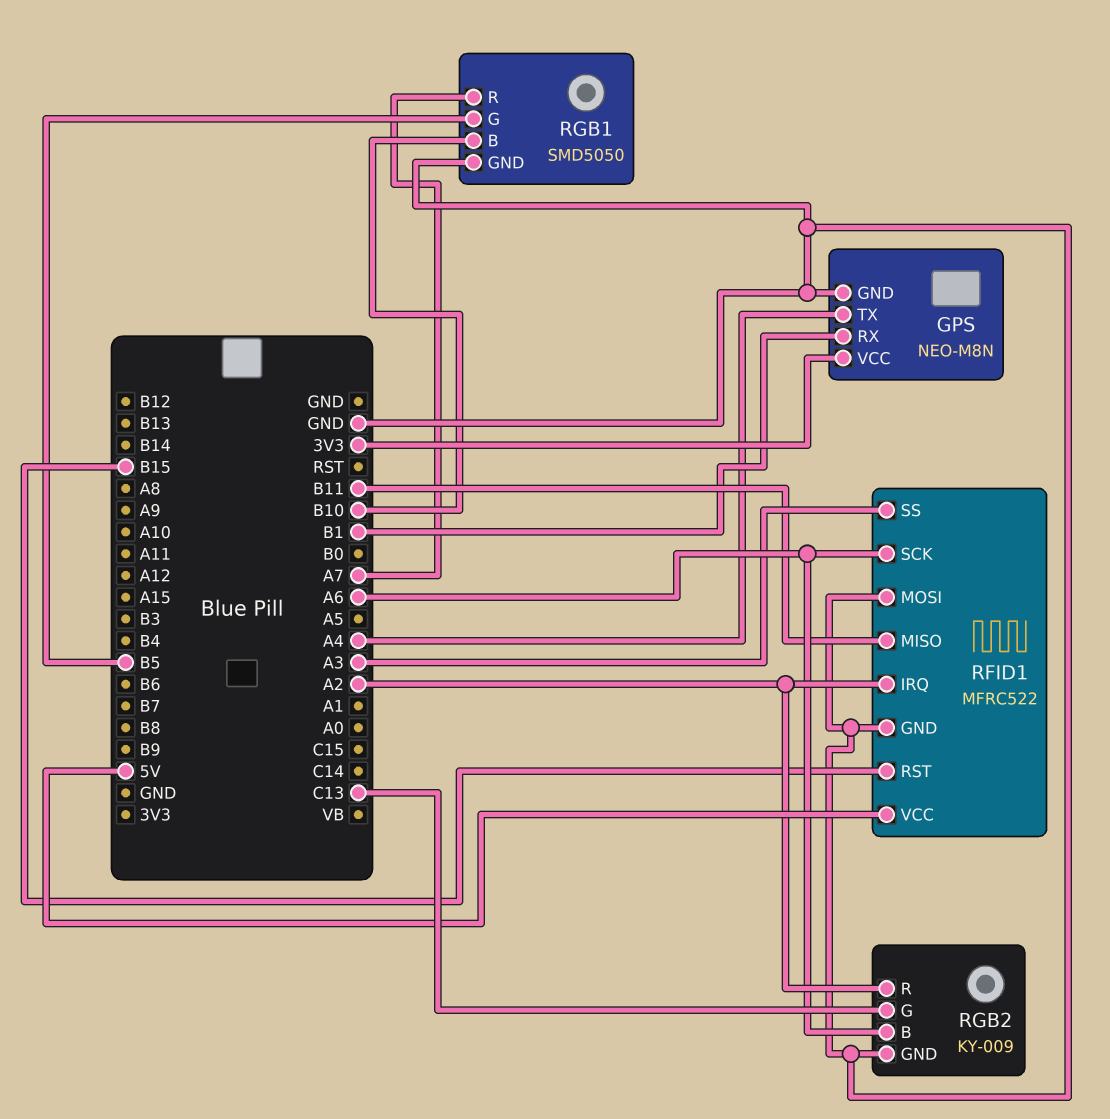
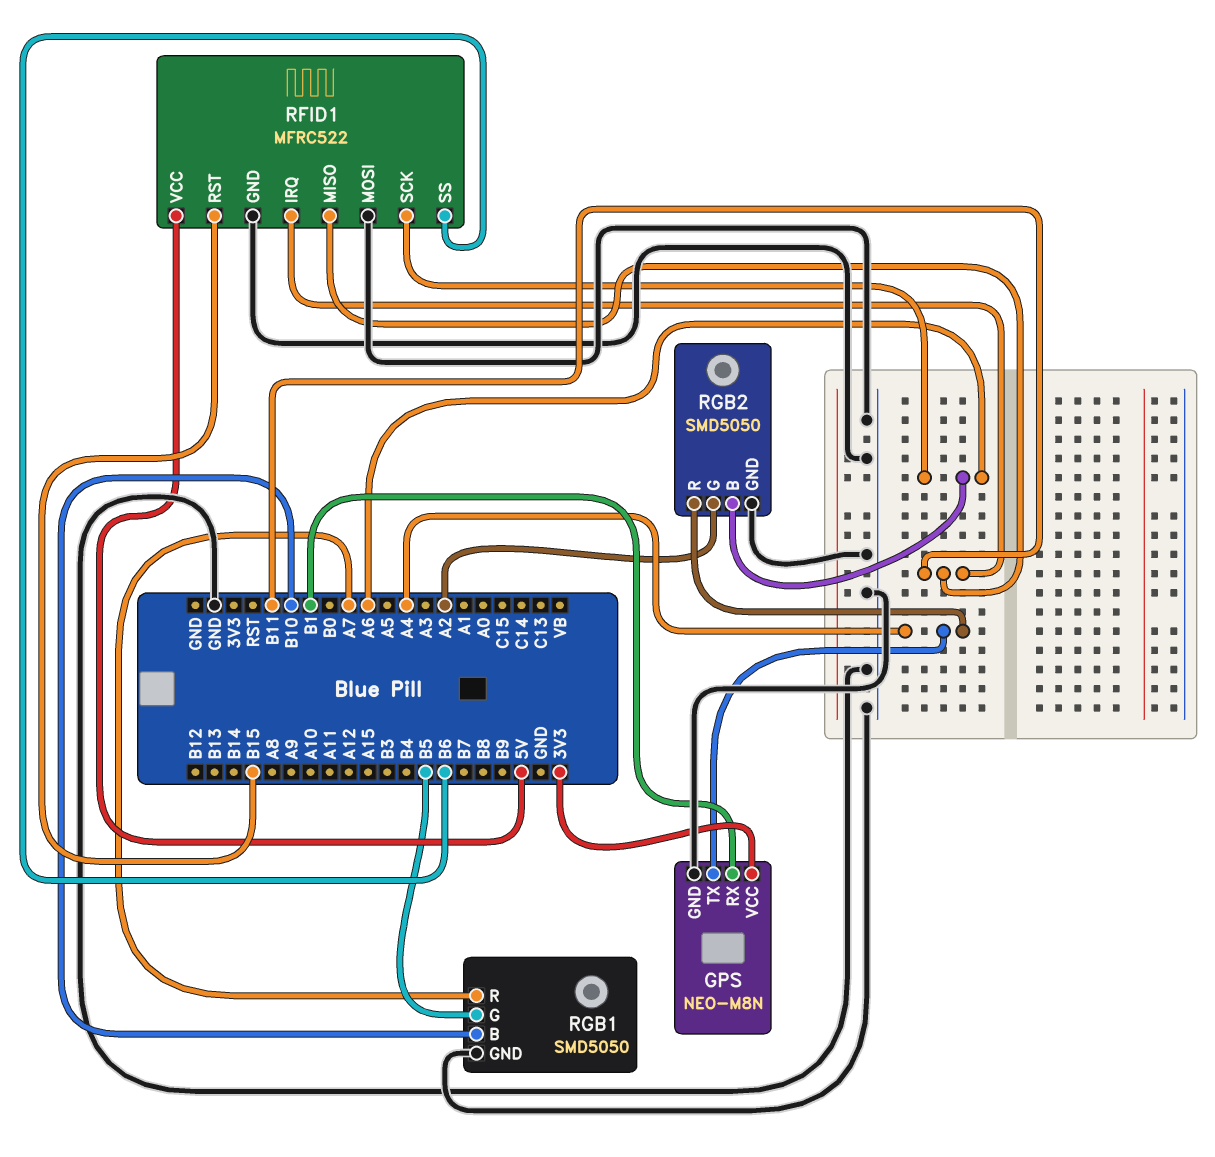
RFID1 pin IRQ: A2 -> B11
RFID1 pin SS: A3 -> B6
RGB2: KY-009 -> SMD5050
RGB2 pin G: C13 -> A2
RGB2 pin R: A2 -> A4

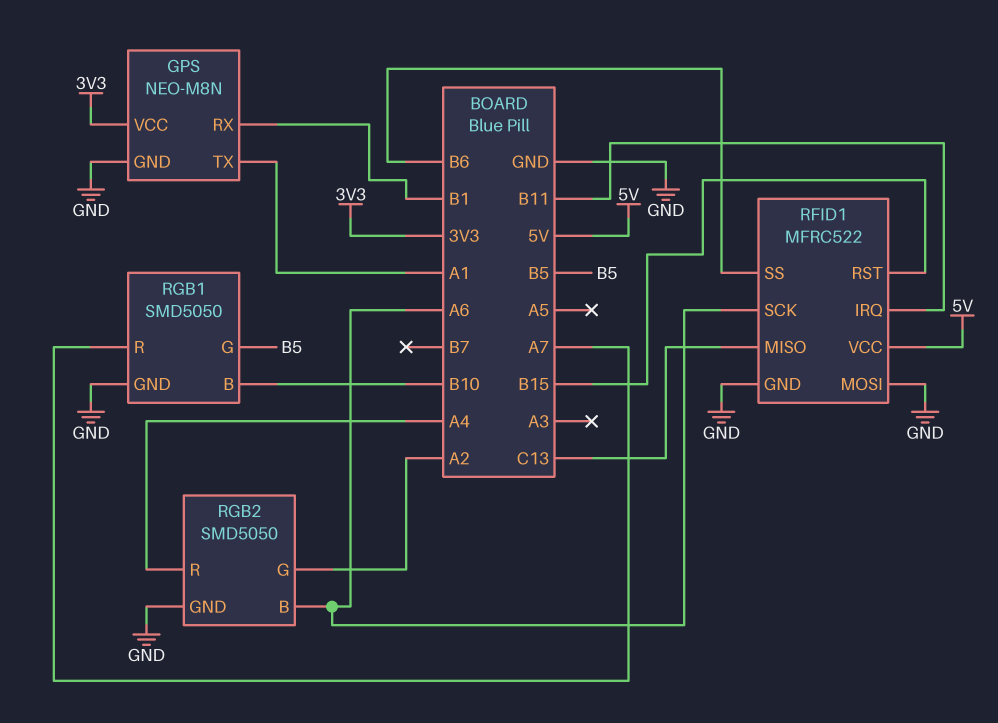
GPS pin TX: A4 -> A1
RFID1 pin MISO: B11 -> C13

